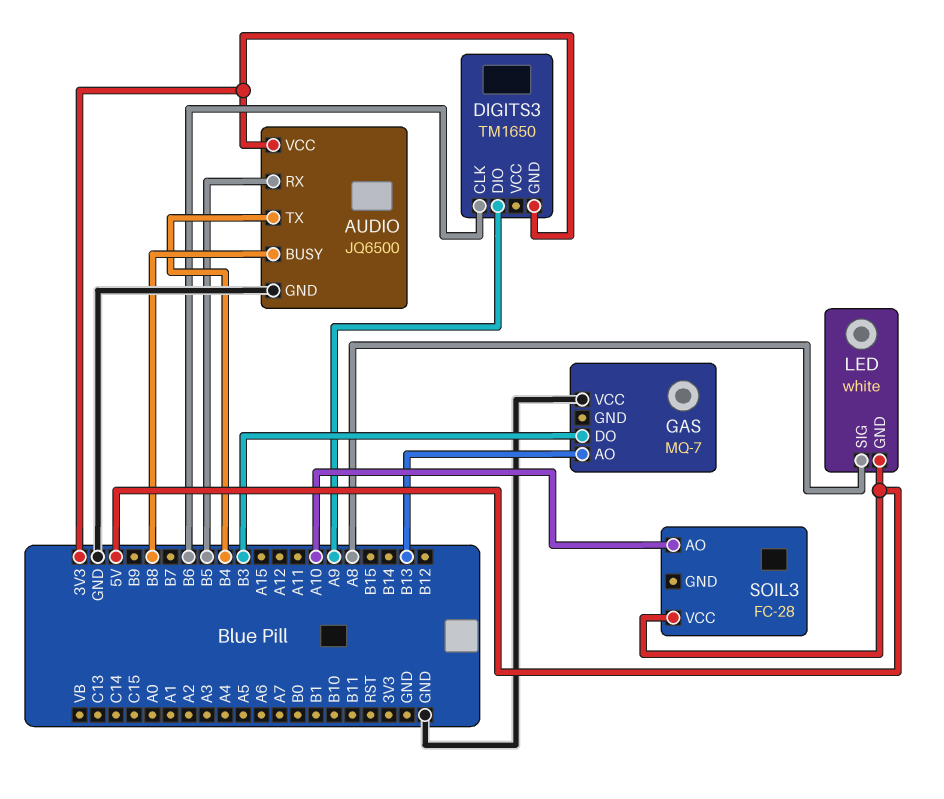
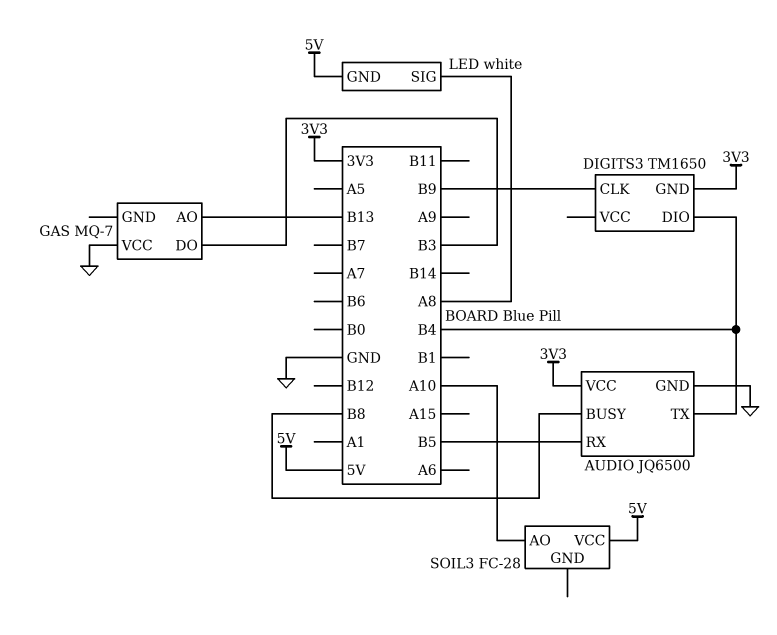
DIGITS3 pin CLK: B6 -> B9
DIGITS3 pin DIO: A9 -> B4

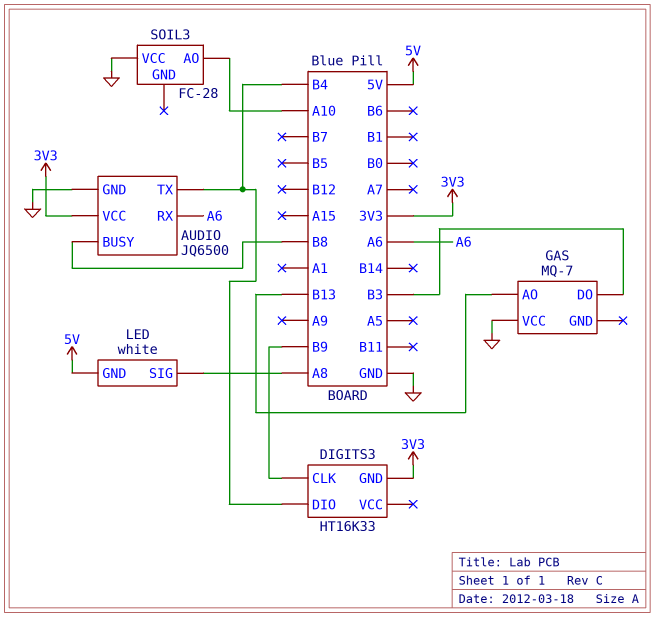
AUDIO pin RX: B5 -> A6
DIGITS3: TM1650 -> HT16K33
SOIL3 pin VCC: 5V -> GND

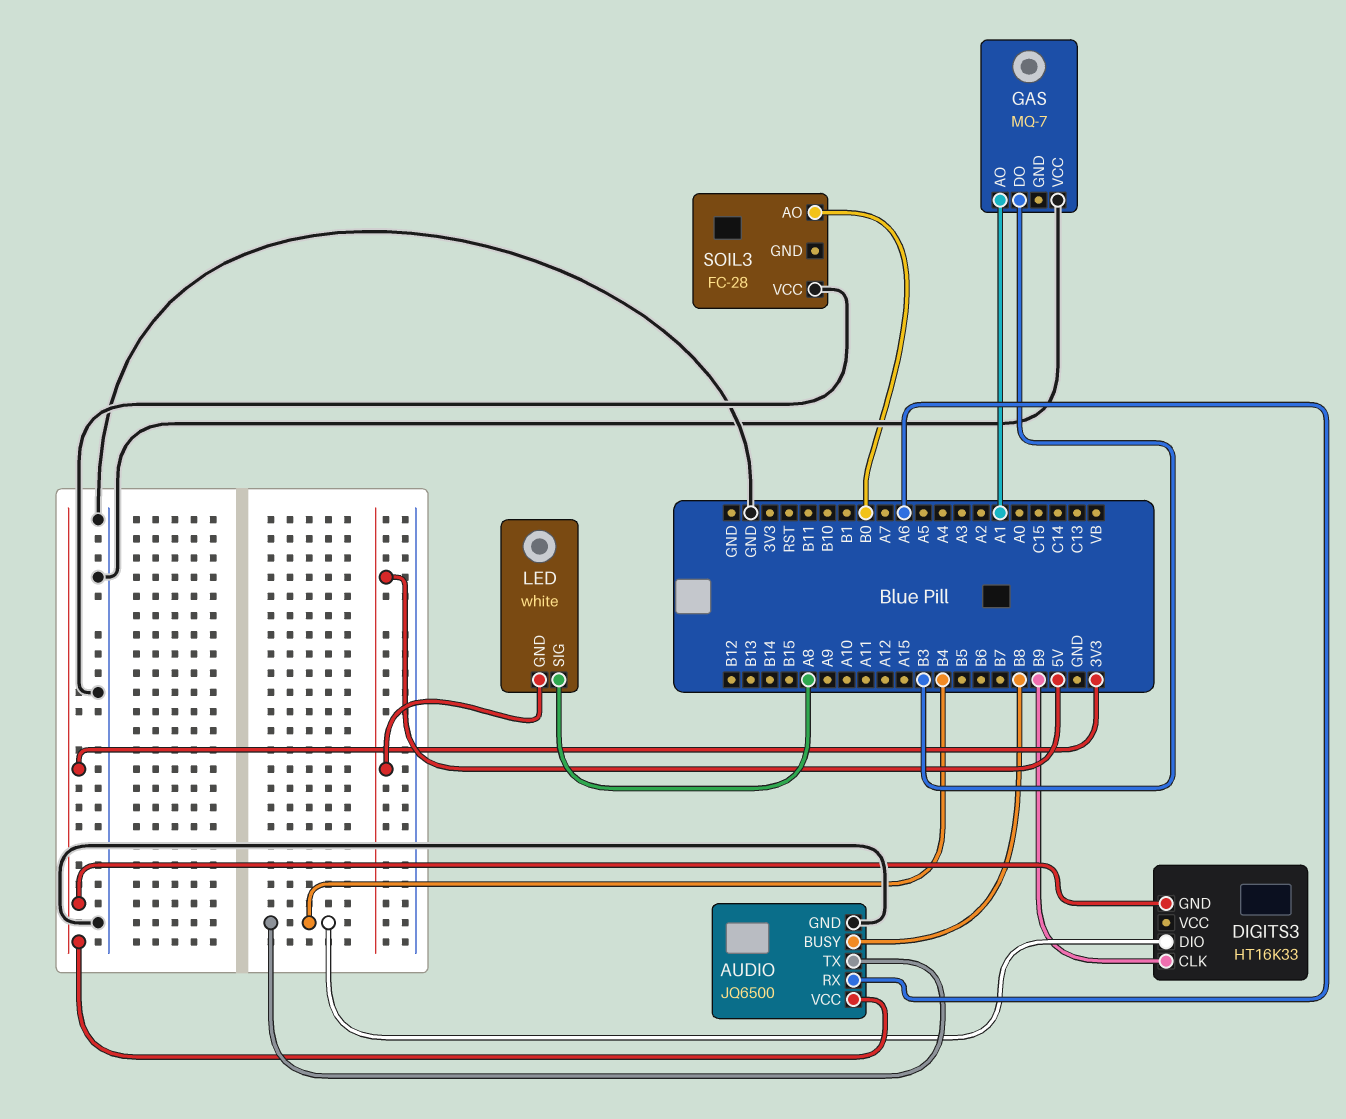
GAS pin AO: B13 -> A1
SOIL3 pin AO: A10 -> B0

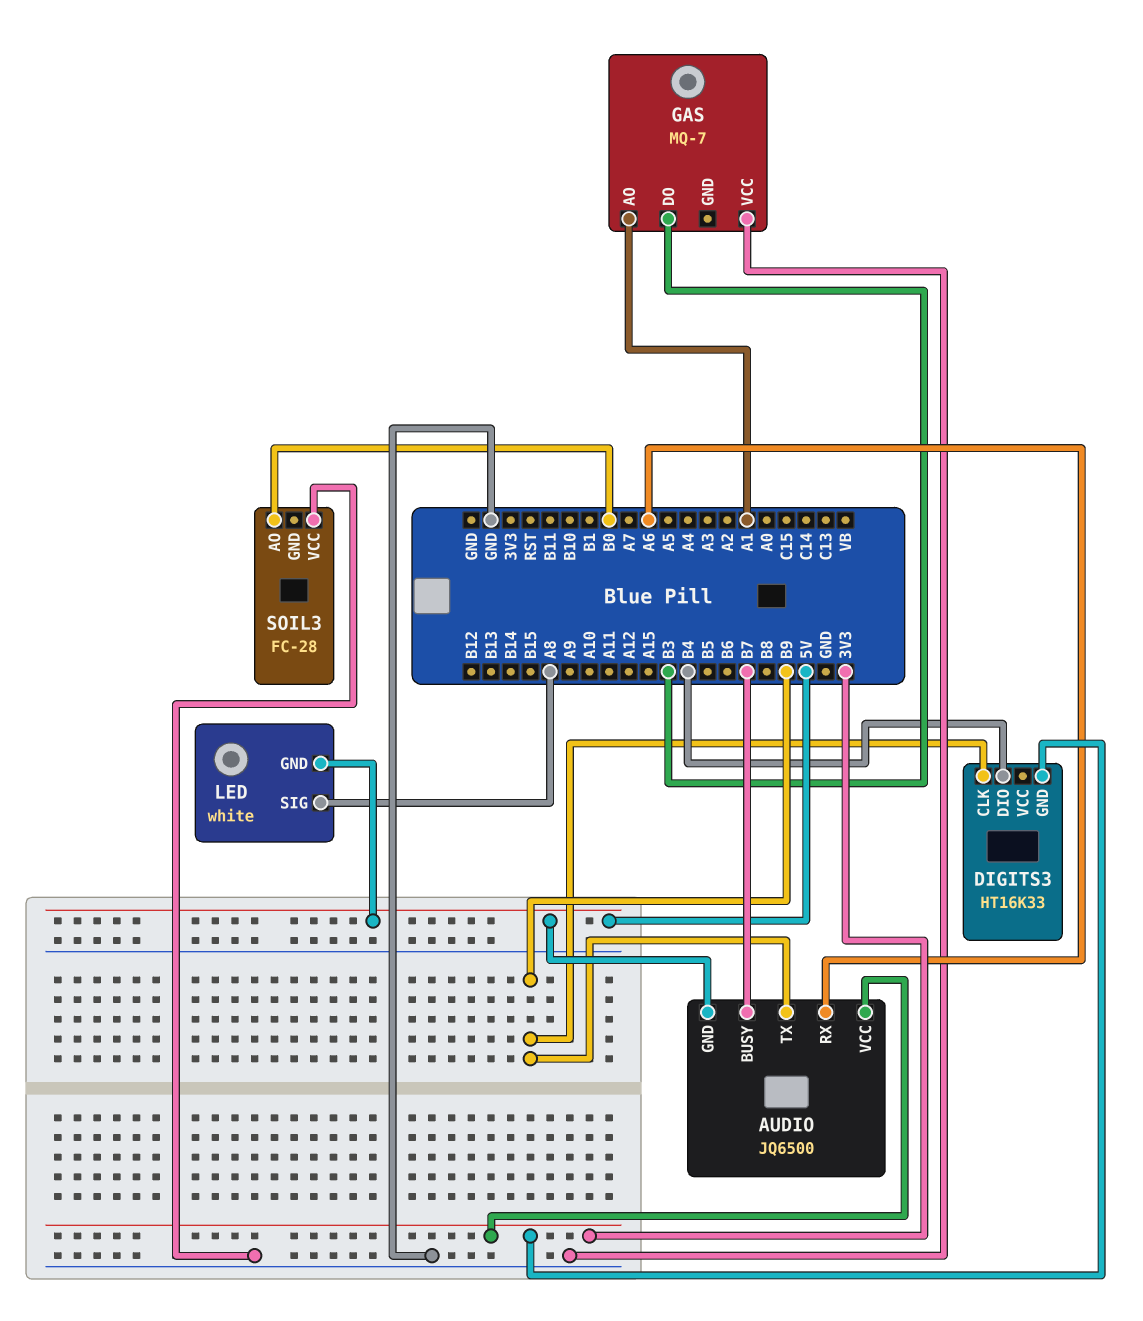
AUDIO pin BUSY: B8 -> B7
AUDIO pin GND: GND -> 5V
AUDIO pin TX: B4 -> B9

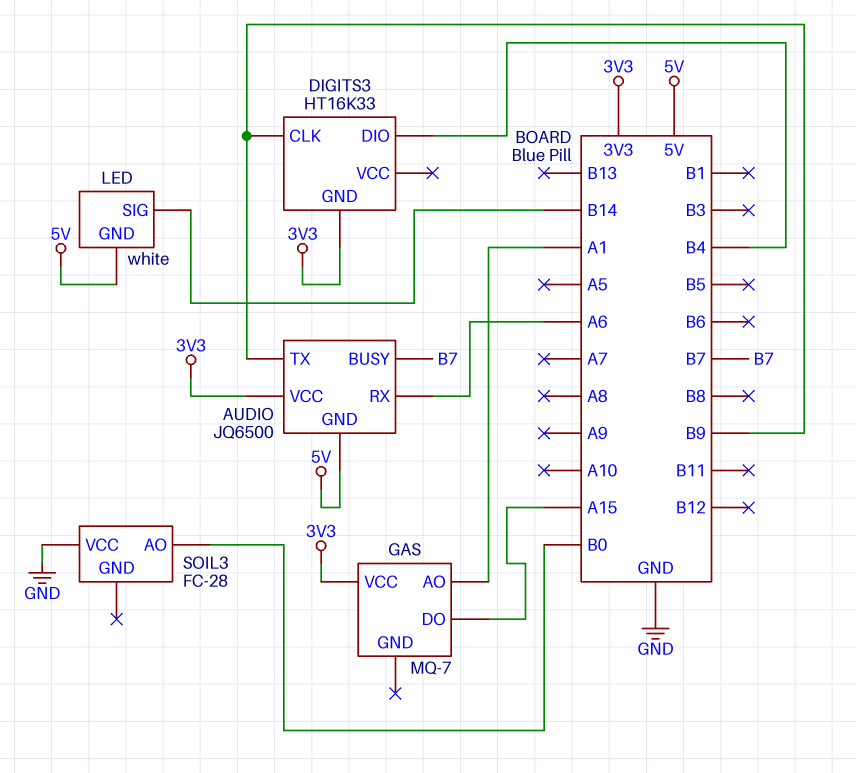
GAS pin DO: B3 -> A15
GAS pin VCC: GND -> 3V3
LED pin SIG: A8 -> B14

